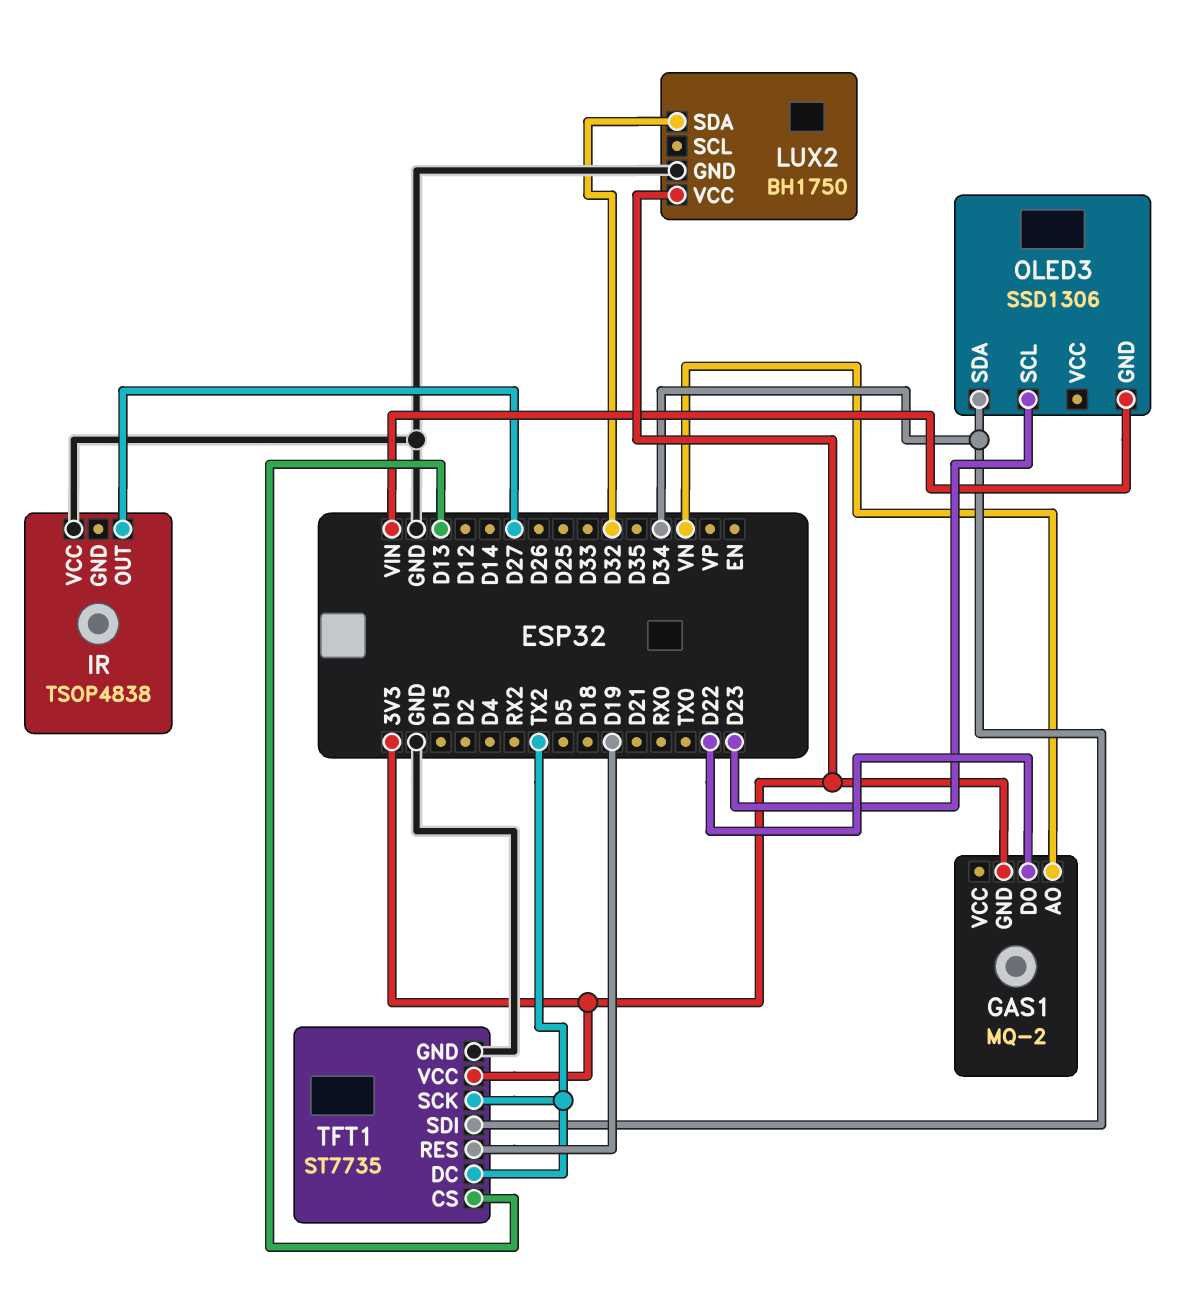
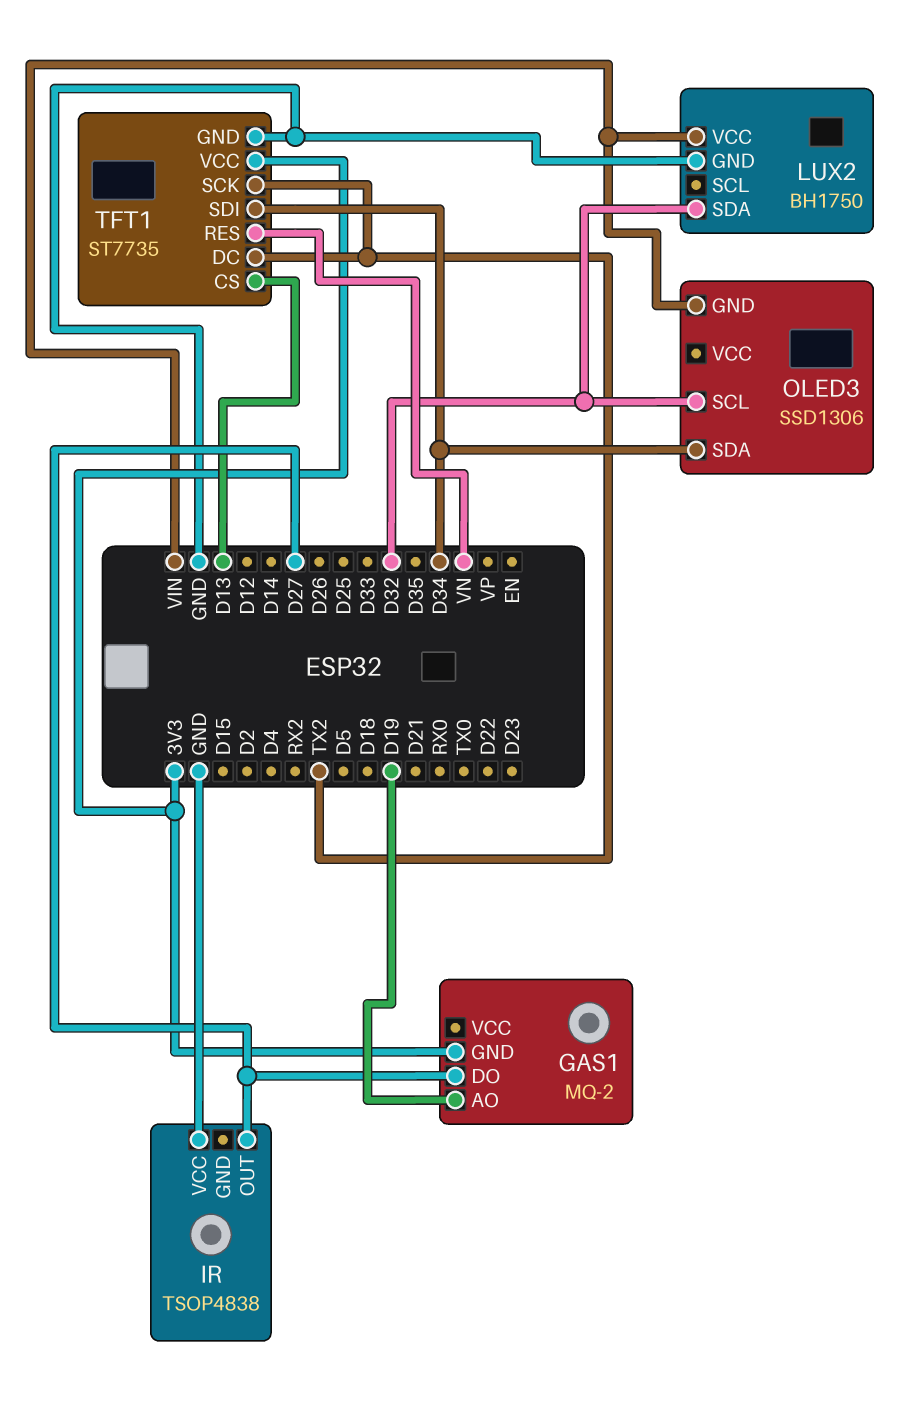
GAS1 pin AO: VN -> D19
GAS1 pin DO: D22 -> D27
LUX2 pin VCC: 3V3 -> VIN
OLED3 pin SCL: D23 -> D32
TFT1 pin RES: D19 -> VN

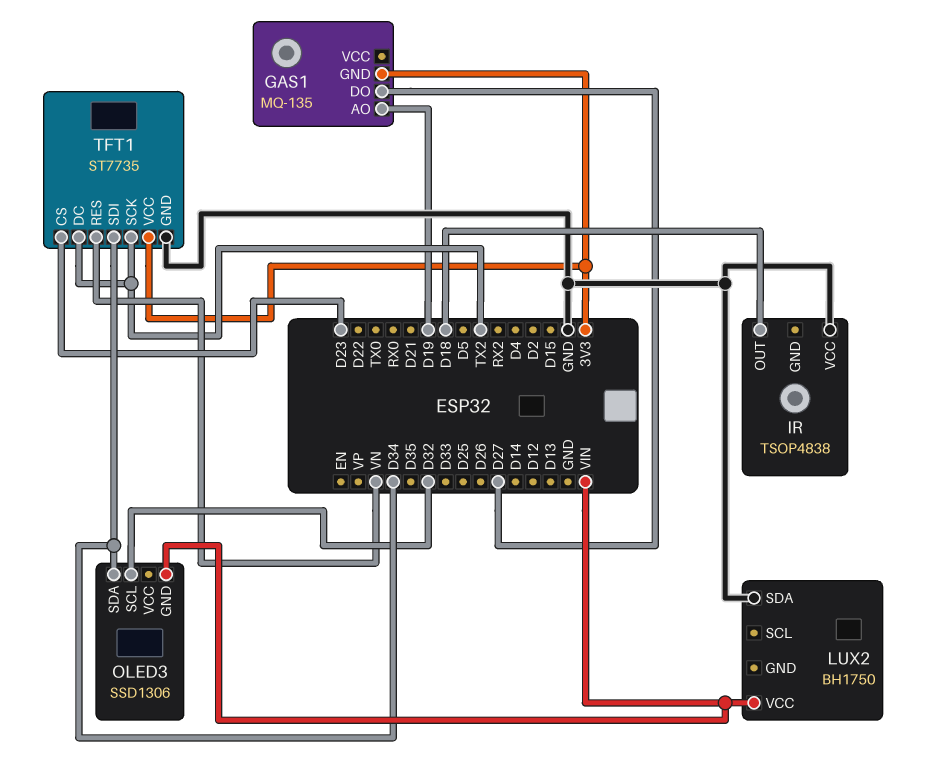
GAS1: MQ-2 -> MQ-135
IR pin OUT: D27 -> D18
LUX2 pin GND: GND -> none
LUX2 pin SDA: D32 -> GND
TFT1 pin CS: D13 -> D23

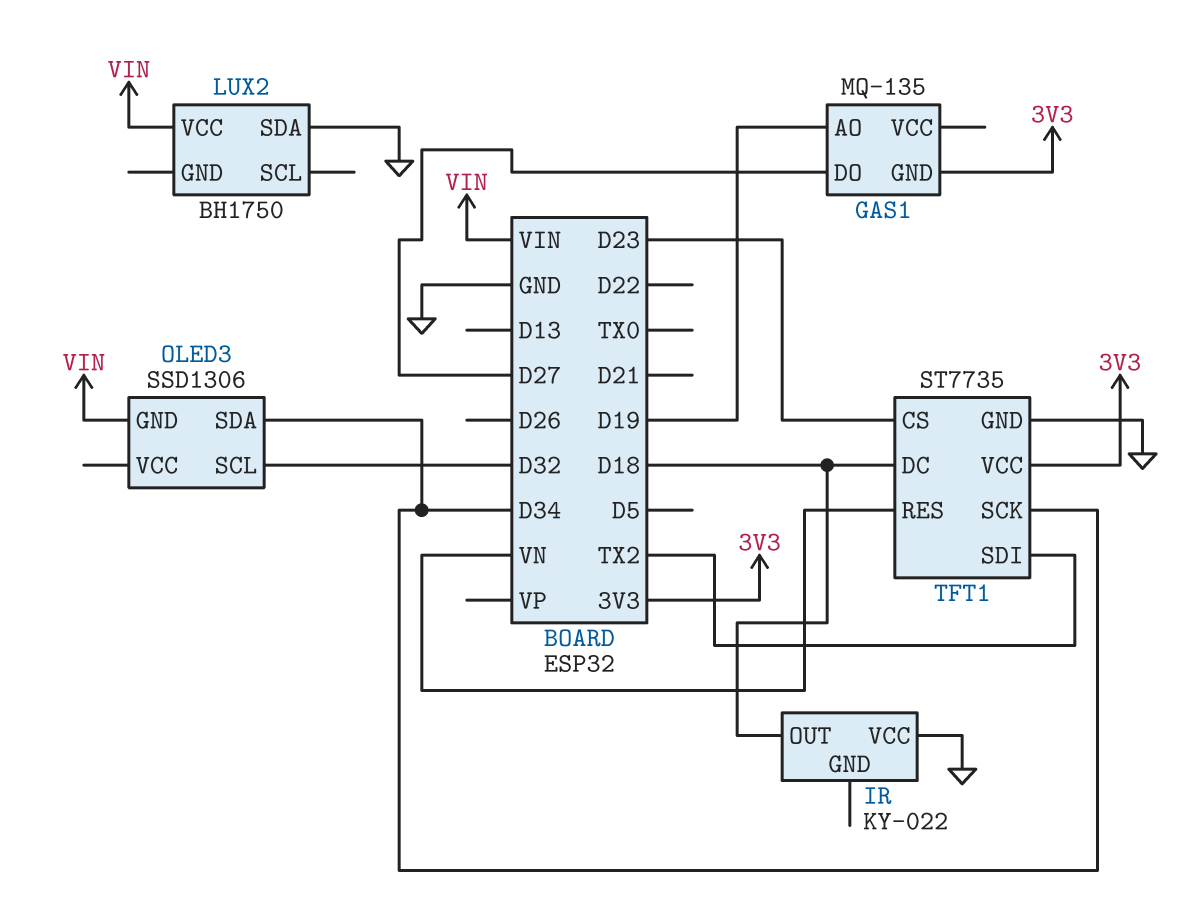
IR: TSOP4838 -> KY-022
TFT1 pin DC: TX2 -> D18
TFT1 pin SCK: TX2 -> D34
TFT1 pin SDI: D34 -> TX2

